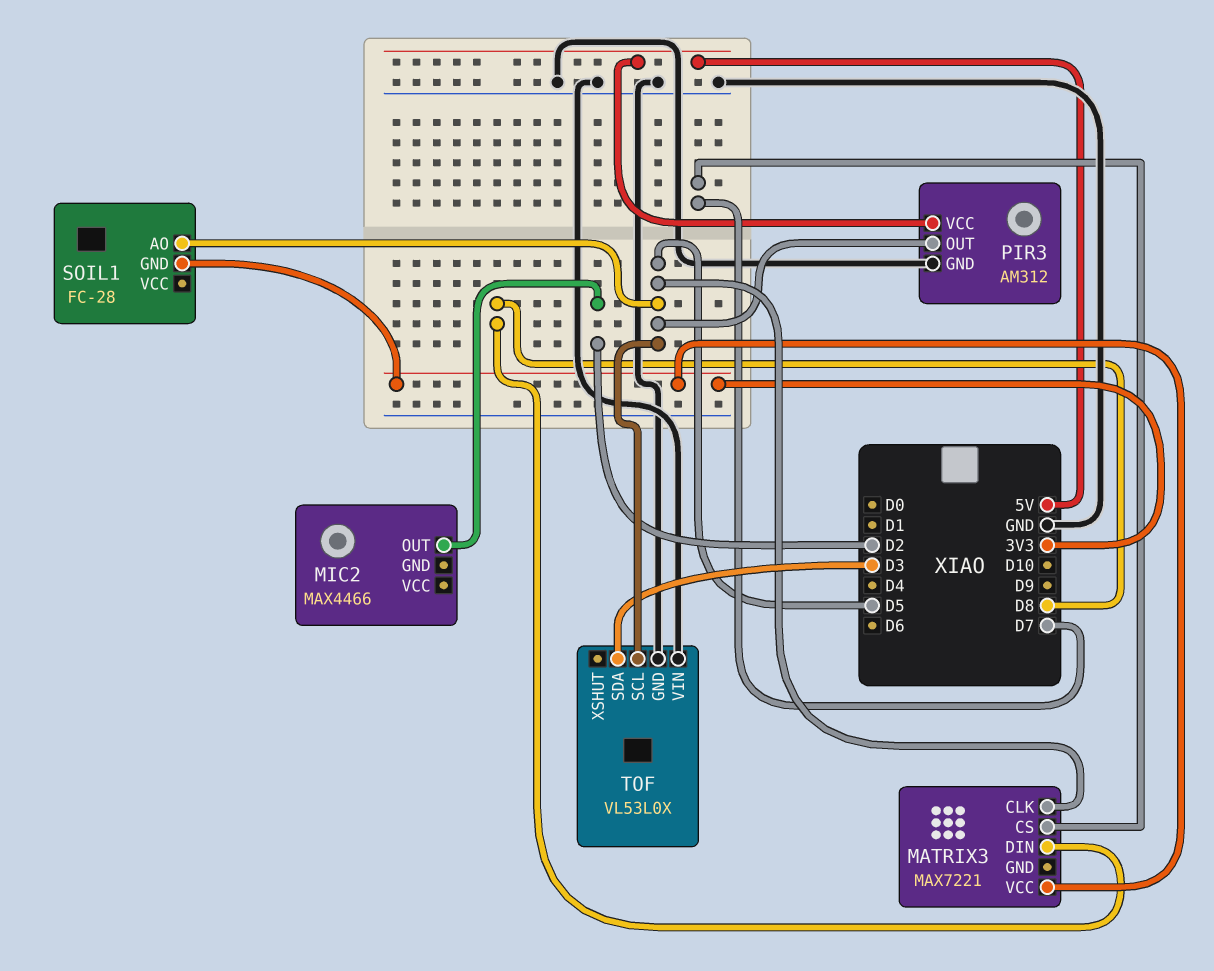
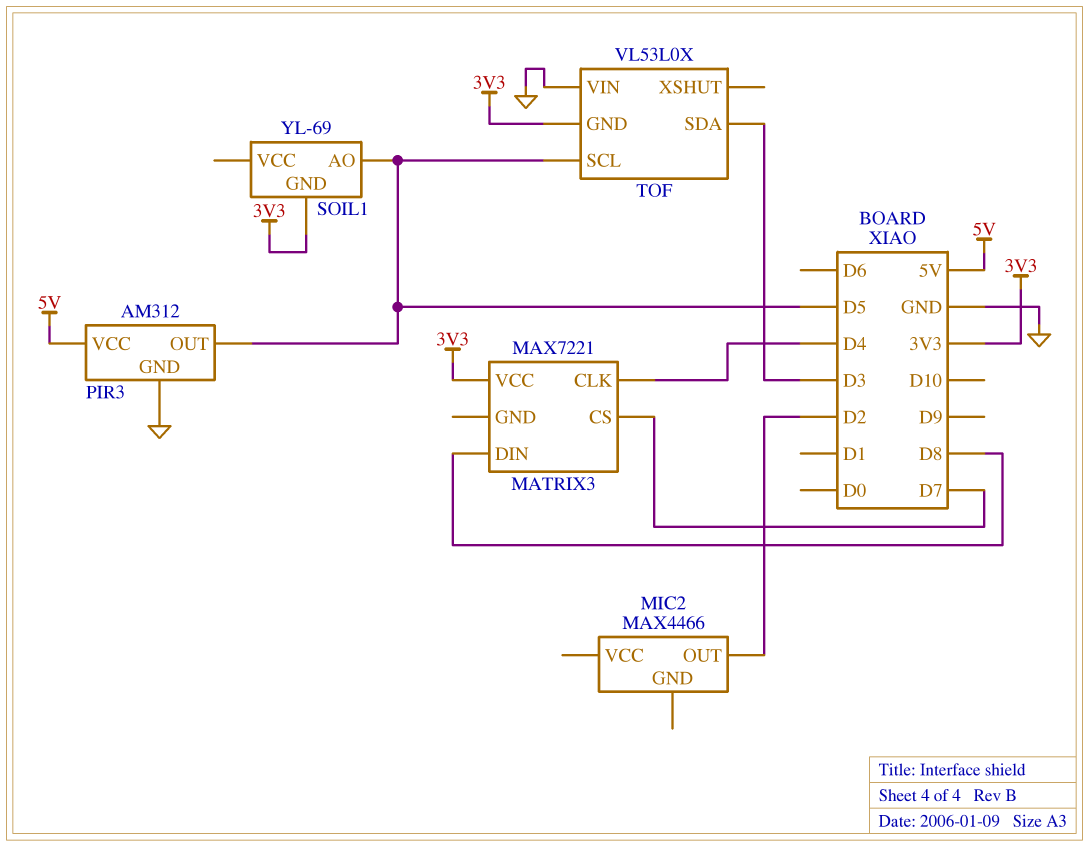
MATRIX3 pin CLK: D5 -> D4
SOIL1: FC-28 -> YL-69
TOF pin GND: GND -> 3V3

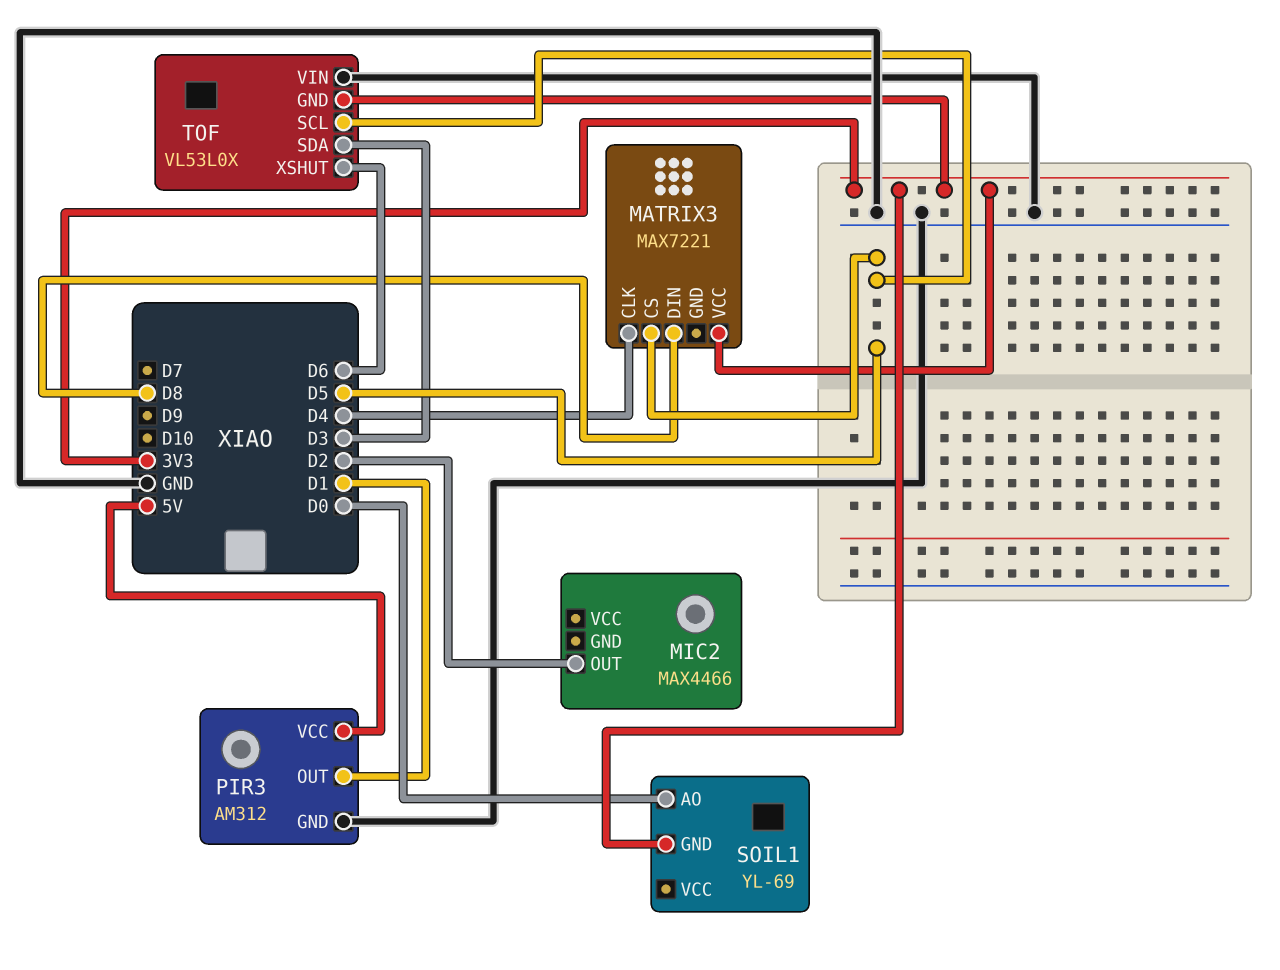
MATRIX3 pin CS: D7 -> D5
PIR3 pin OUT: D5 -> D1
SOIL1 pin AO: D5 -> D0
TOF pin XSHUT: none -> D6

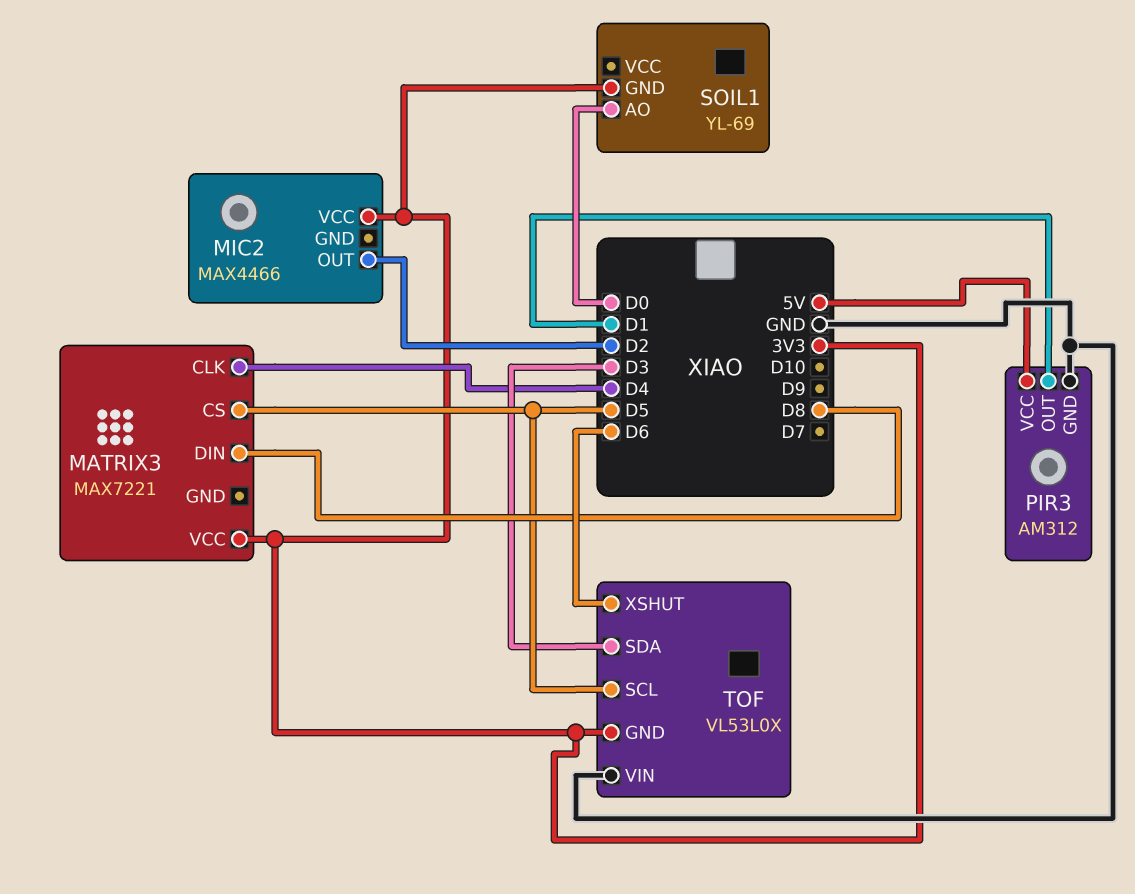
MIC2 pin VCC: none -> 3V3

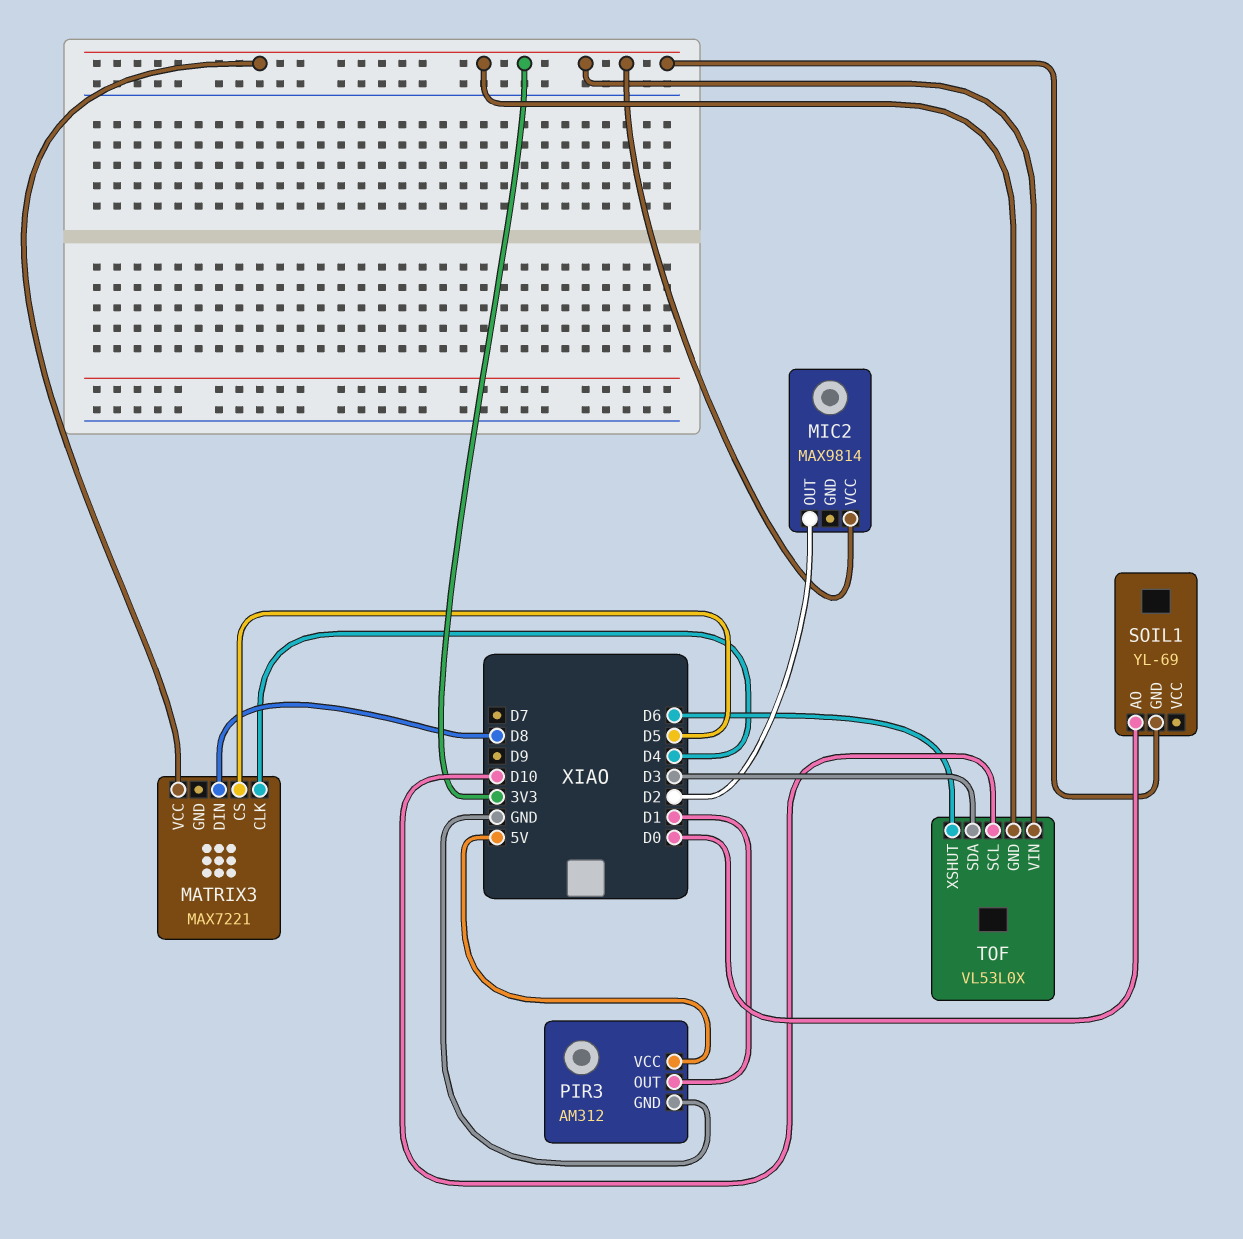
MIC2: MAX4466 -> MAX9814
TOF pin SCL: D5 -> D10
TOF pin VIN: GND -> 3V3

